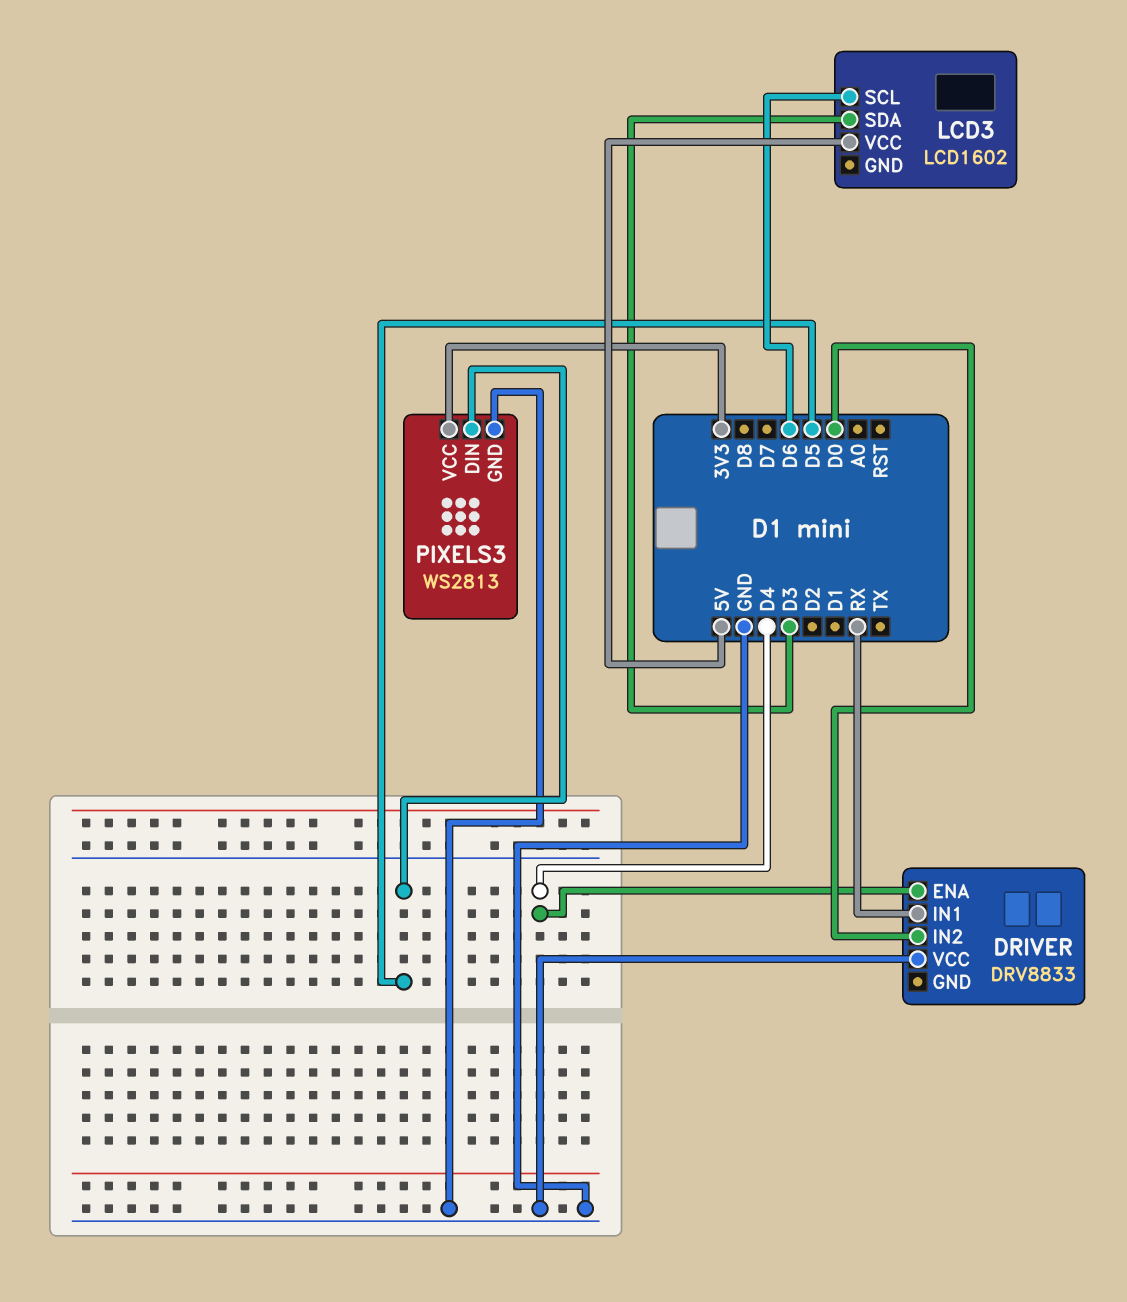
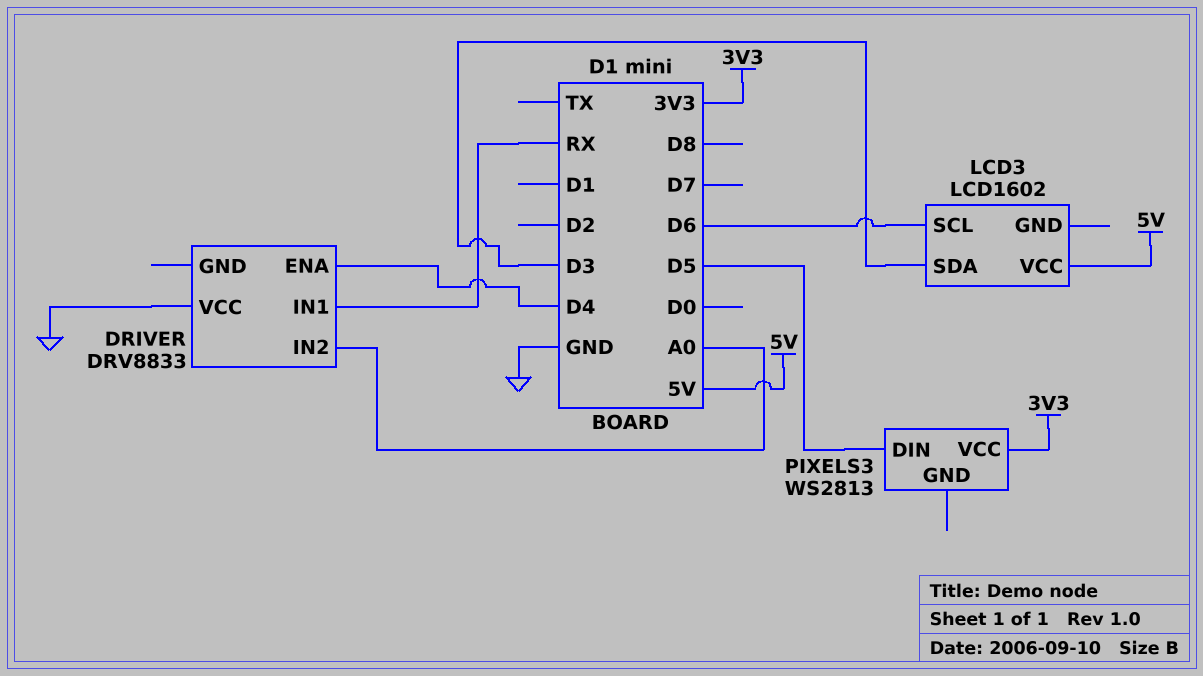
DRIVER pin IN2: D0 -> A0
PIXELS3 pin GND: GND -> none

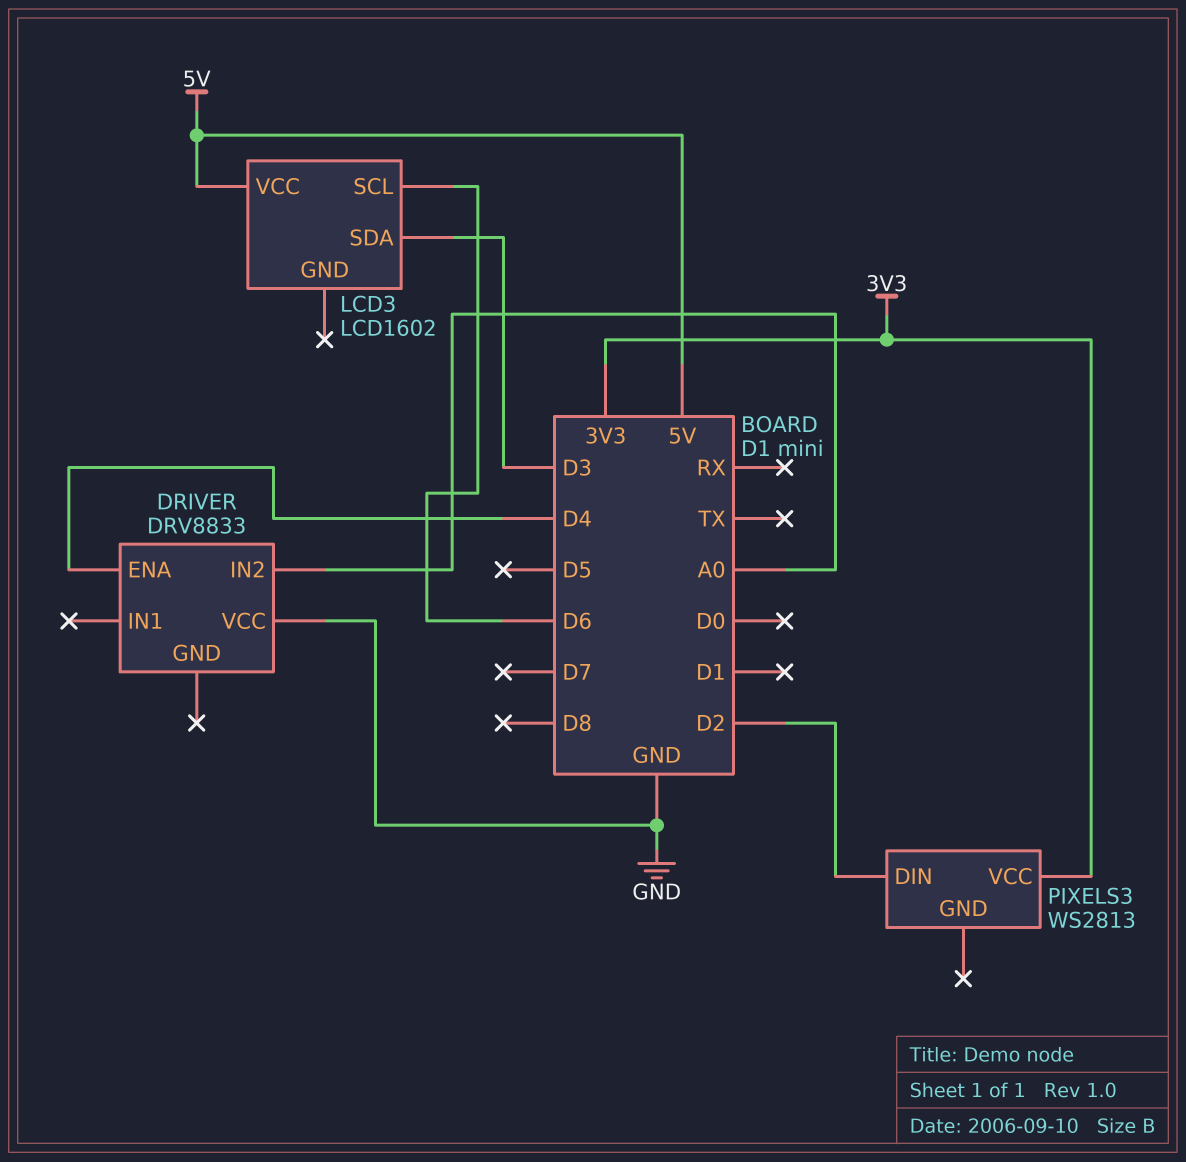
DRIVER pin IN1: RX -> none
PIXELS3 pin DIN: D5 -> D2

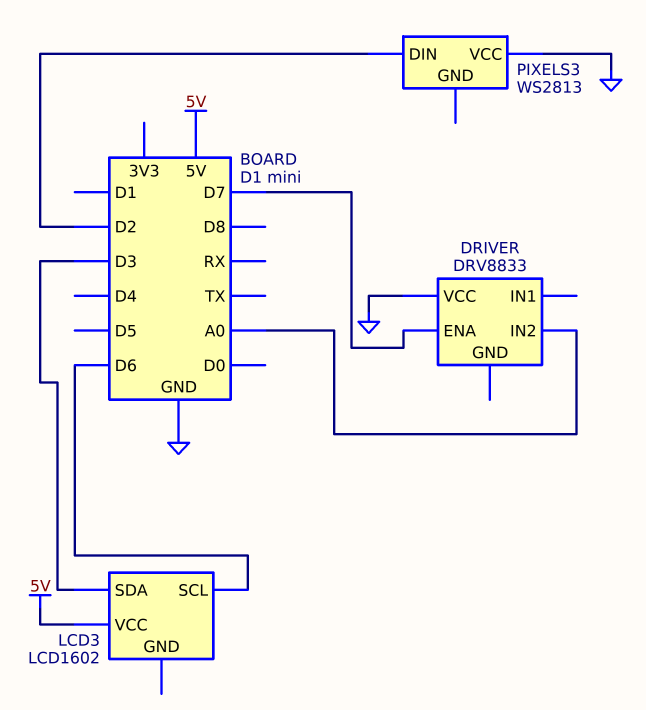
DRIVER pin ENA: D4 -> D7
PIXELS3 pin VCC: 3V3 -> GND

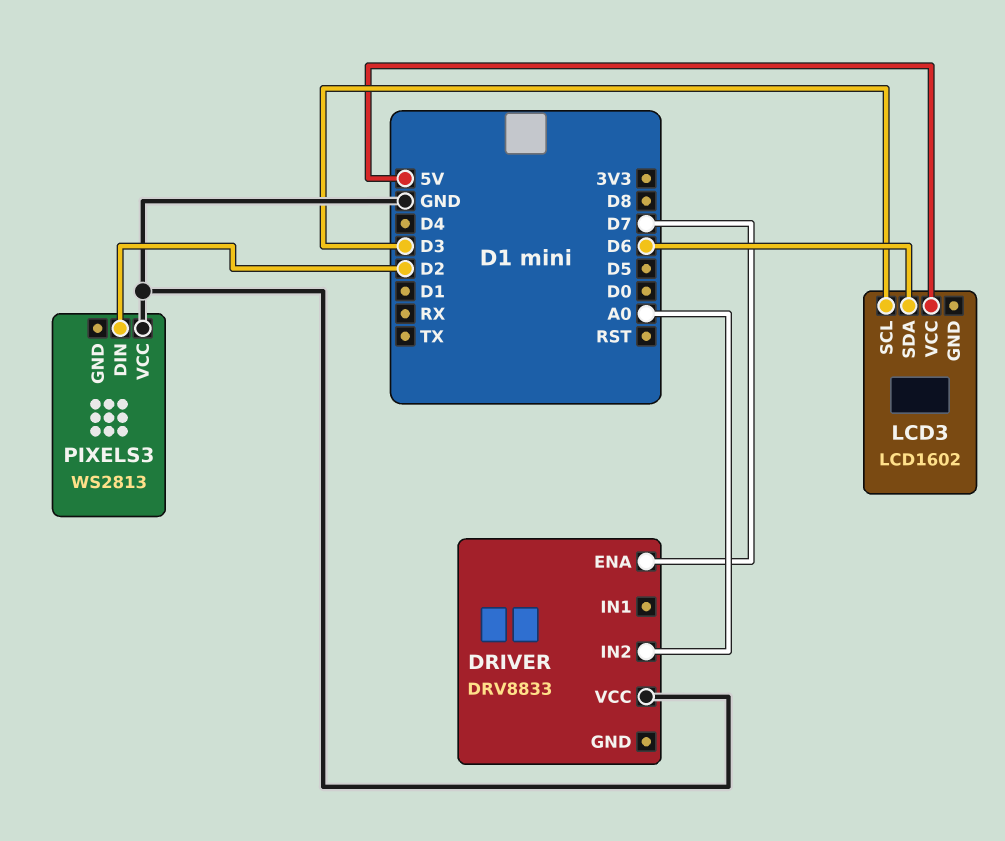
LCD3 pin SCL: D6 -> D3
LCD3 pin SDA: D3 -> D6

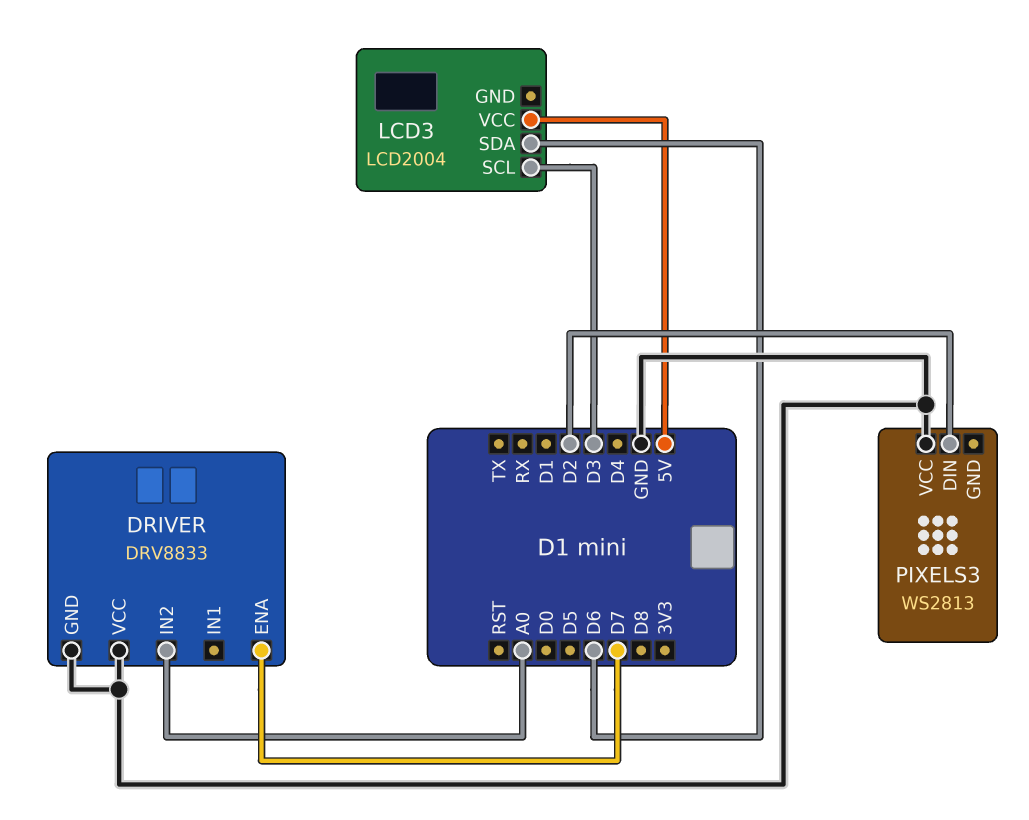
DRIVER pin GND: none -> GND
LCD3: LCD1602 -> LCD2004

